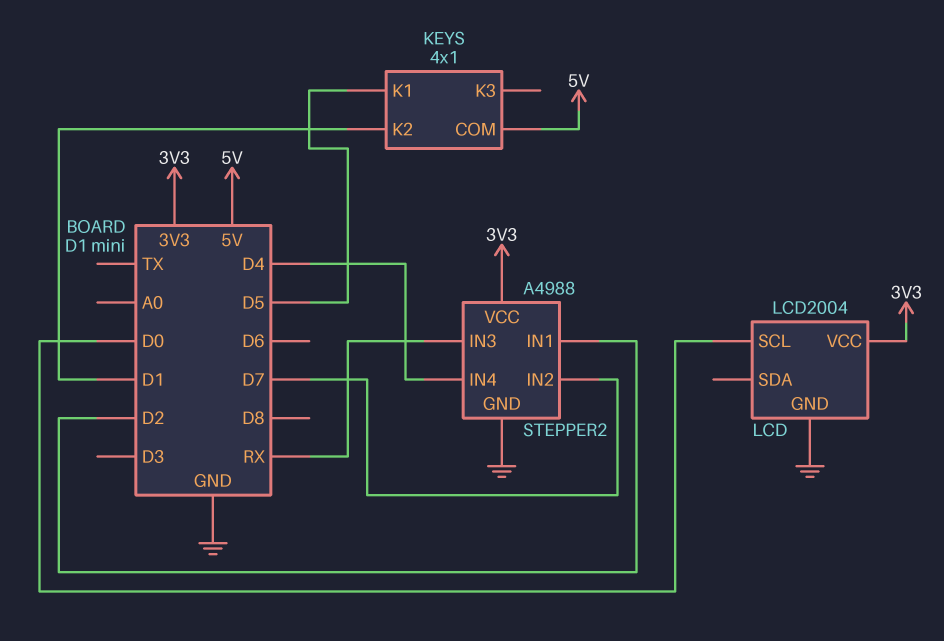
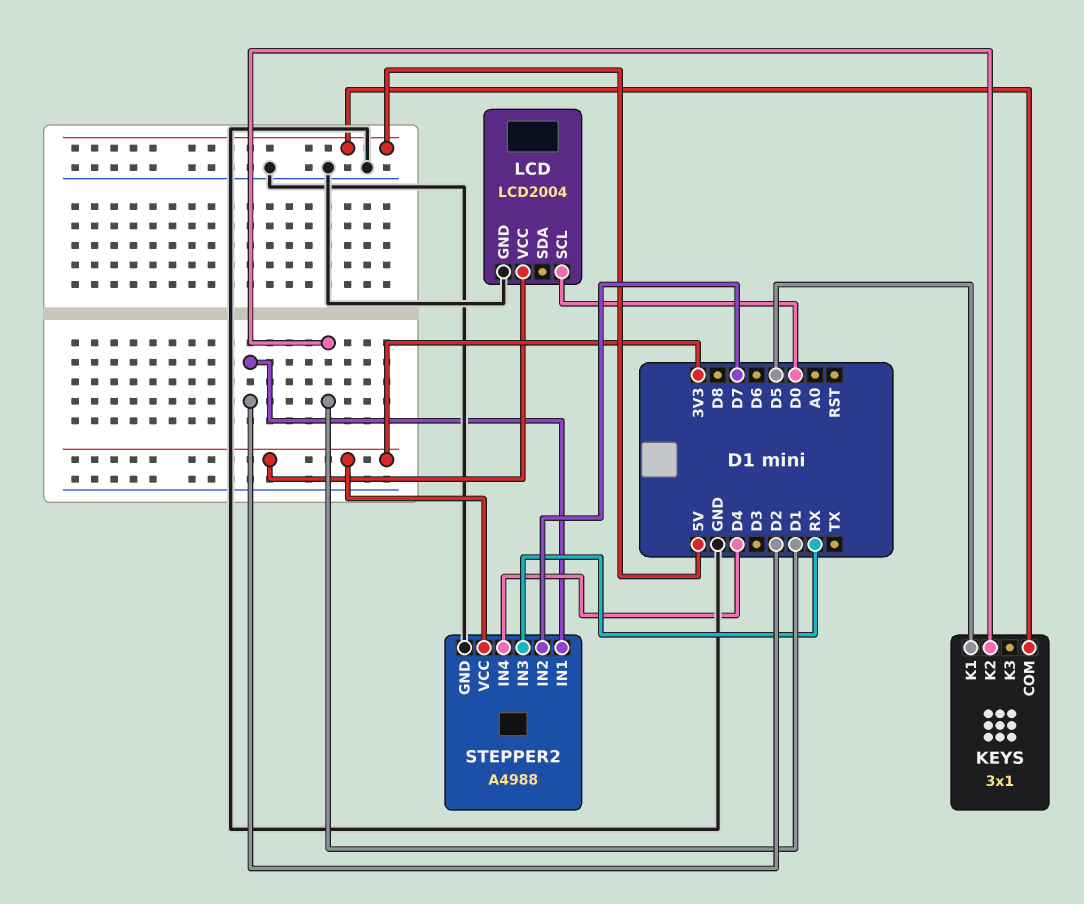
KEYS: 4x1 -> 3x1

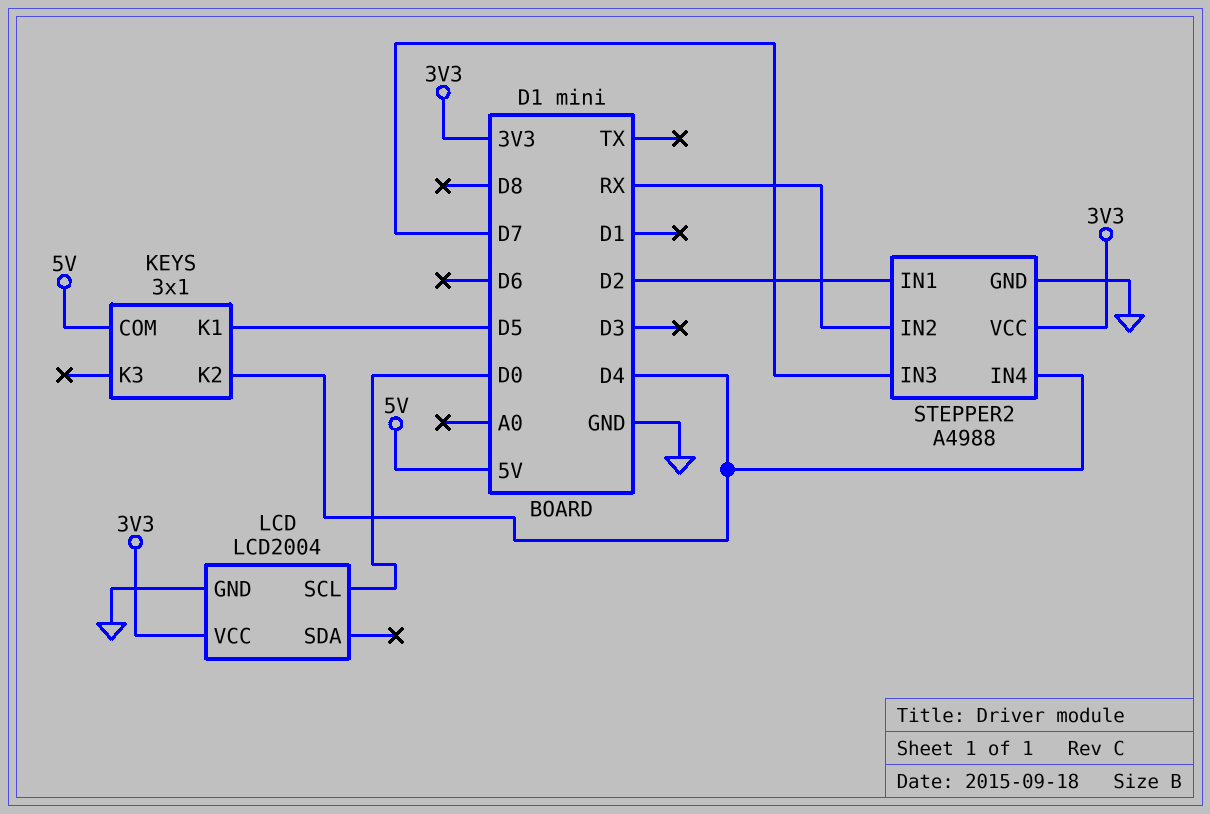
KEYS pin K2: D1 -> D4
STEPPER2 pin IN2: D7 -> RX
STEPPER2 pin IN3: RX -> D7

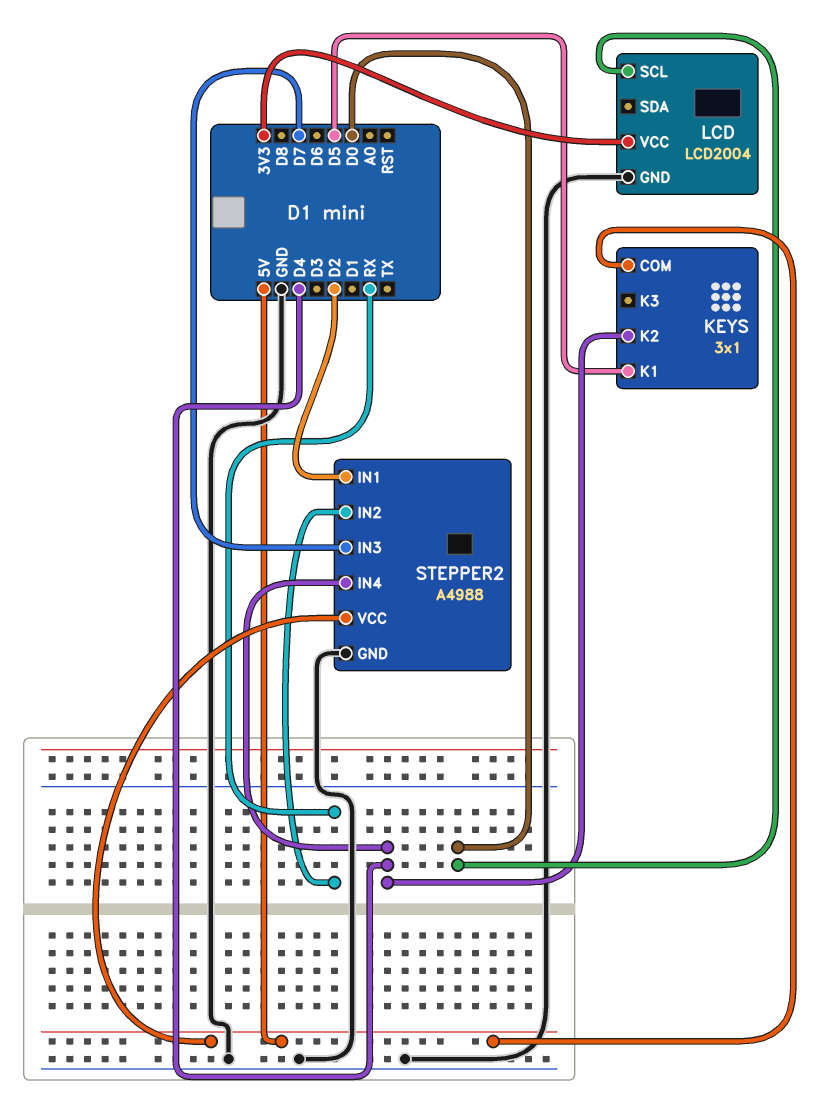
STEPPER2 pin VCC: 3V3 -> 5V

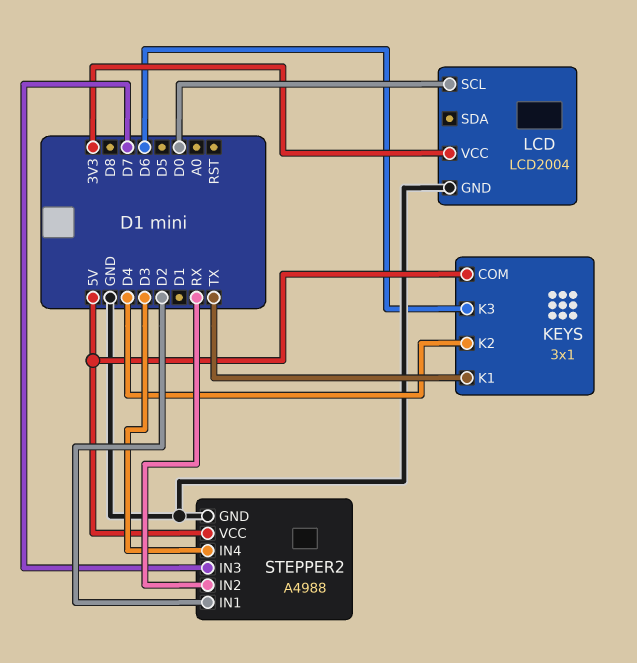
KEYS pin K1: D5 -> TX
KEYS pin K3: none -> D6
STEPPER2 pin IN4: D4 -> D3

